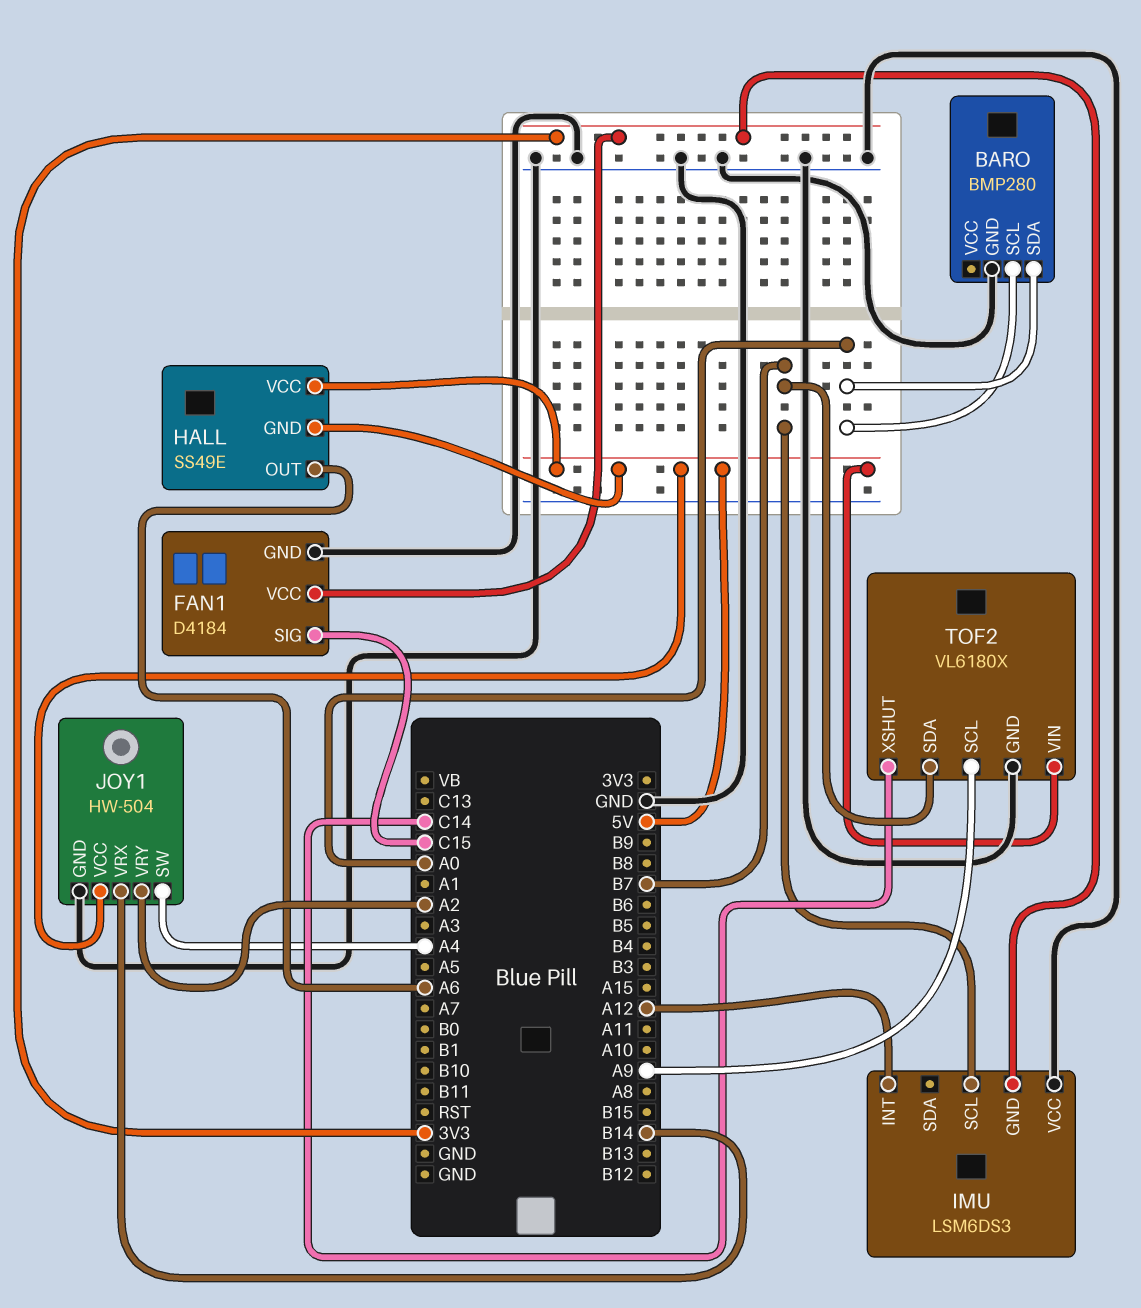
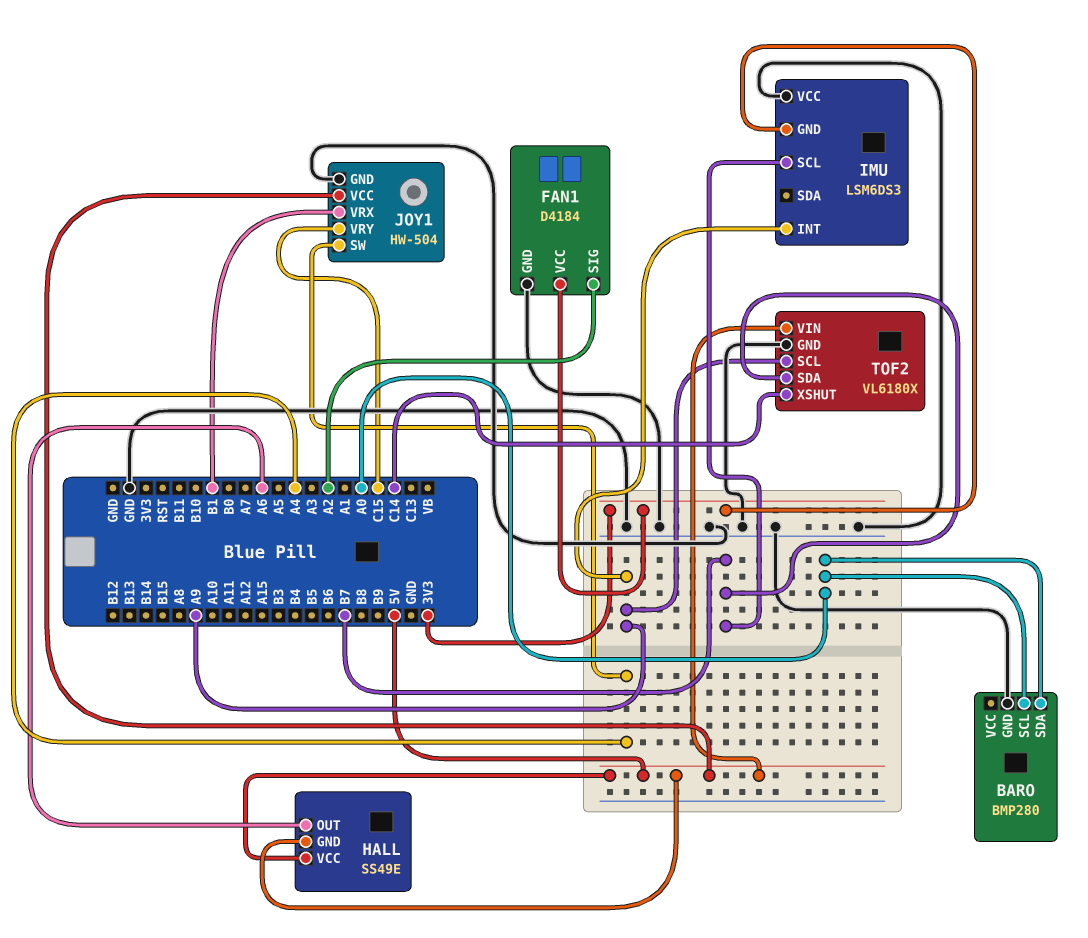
FAN1 pin SIG: C15 -> A2
IMU pin INT: A12 -> A9
JOY1 pin VRX: B14 -> B1
JOY1 pin VRY: A2 -> C15

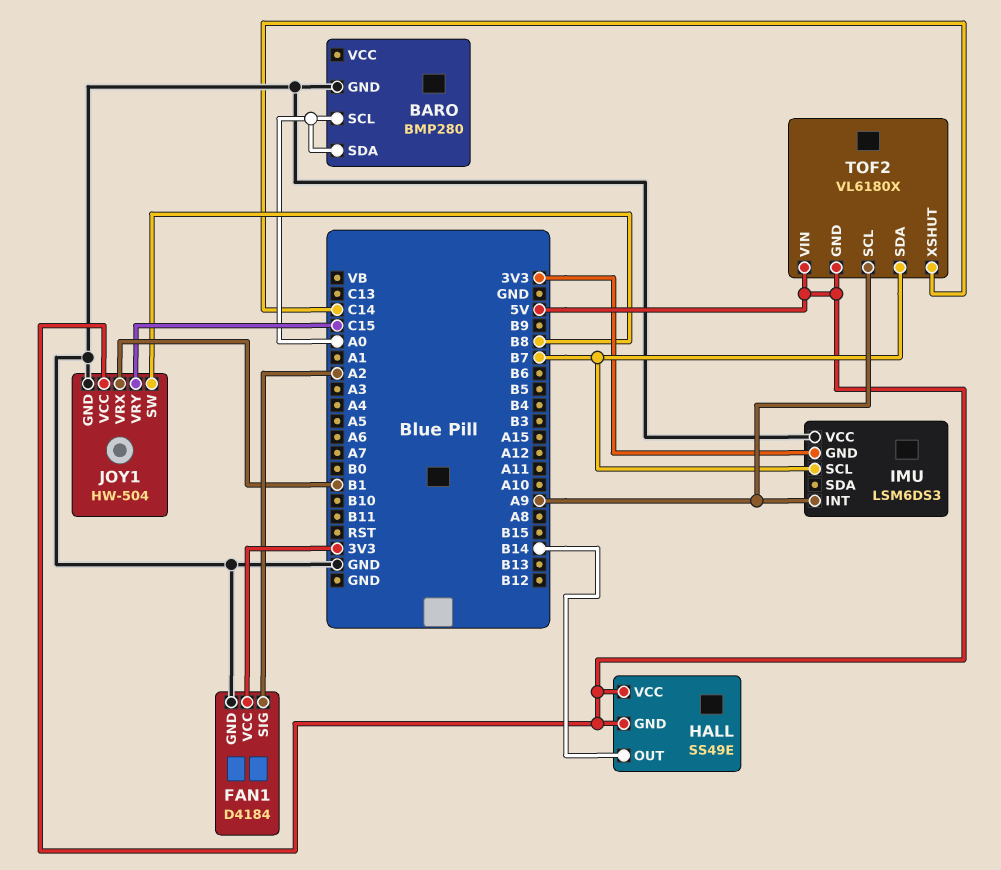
HALL pin OUT: A6 -> B14
JOY1 pin SW: A4 -> B8
TOF2 pin GND: GND -> 5V

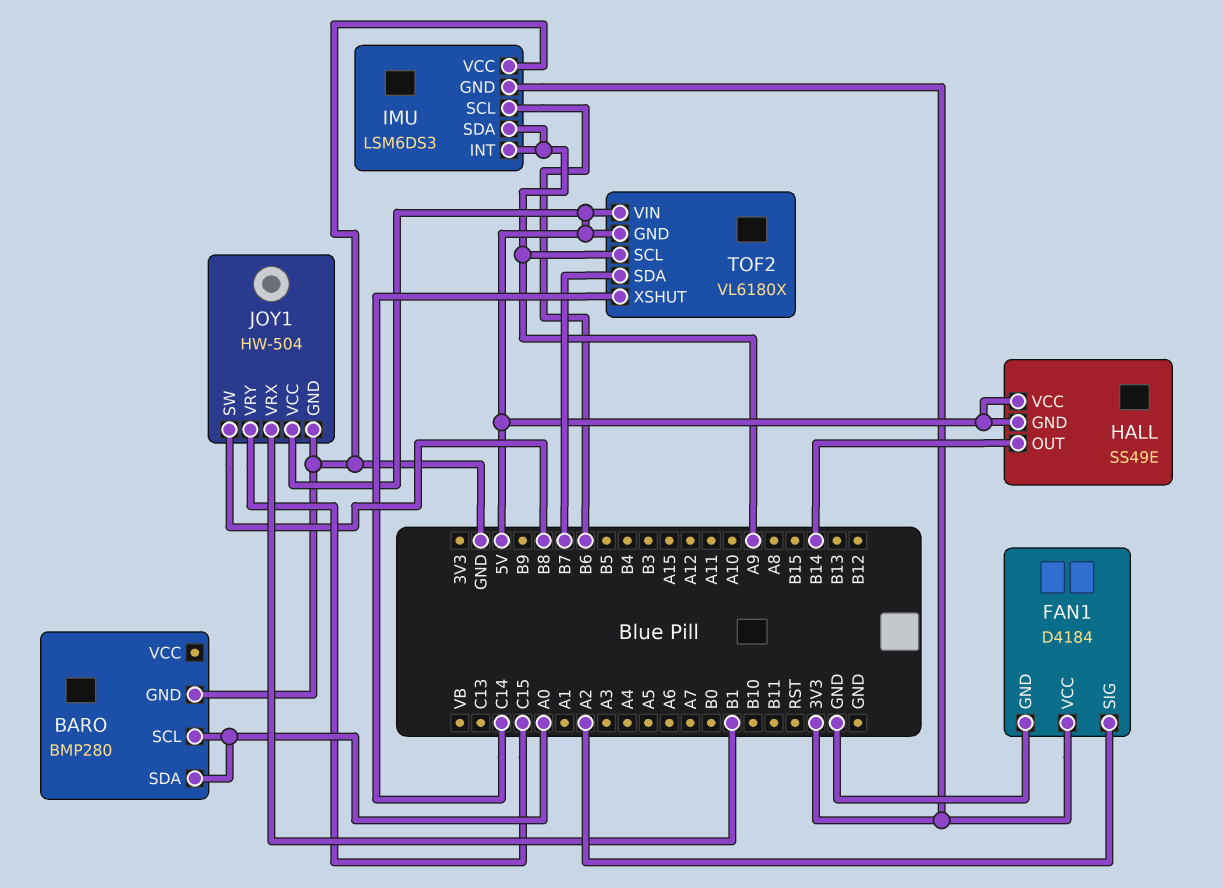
IMU pin SCL: B7 -> B6
IMU pin SDA: none -> A9

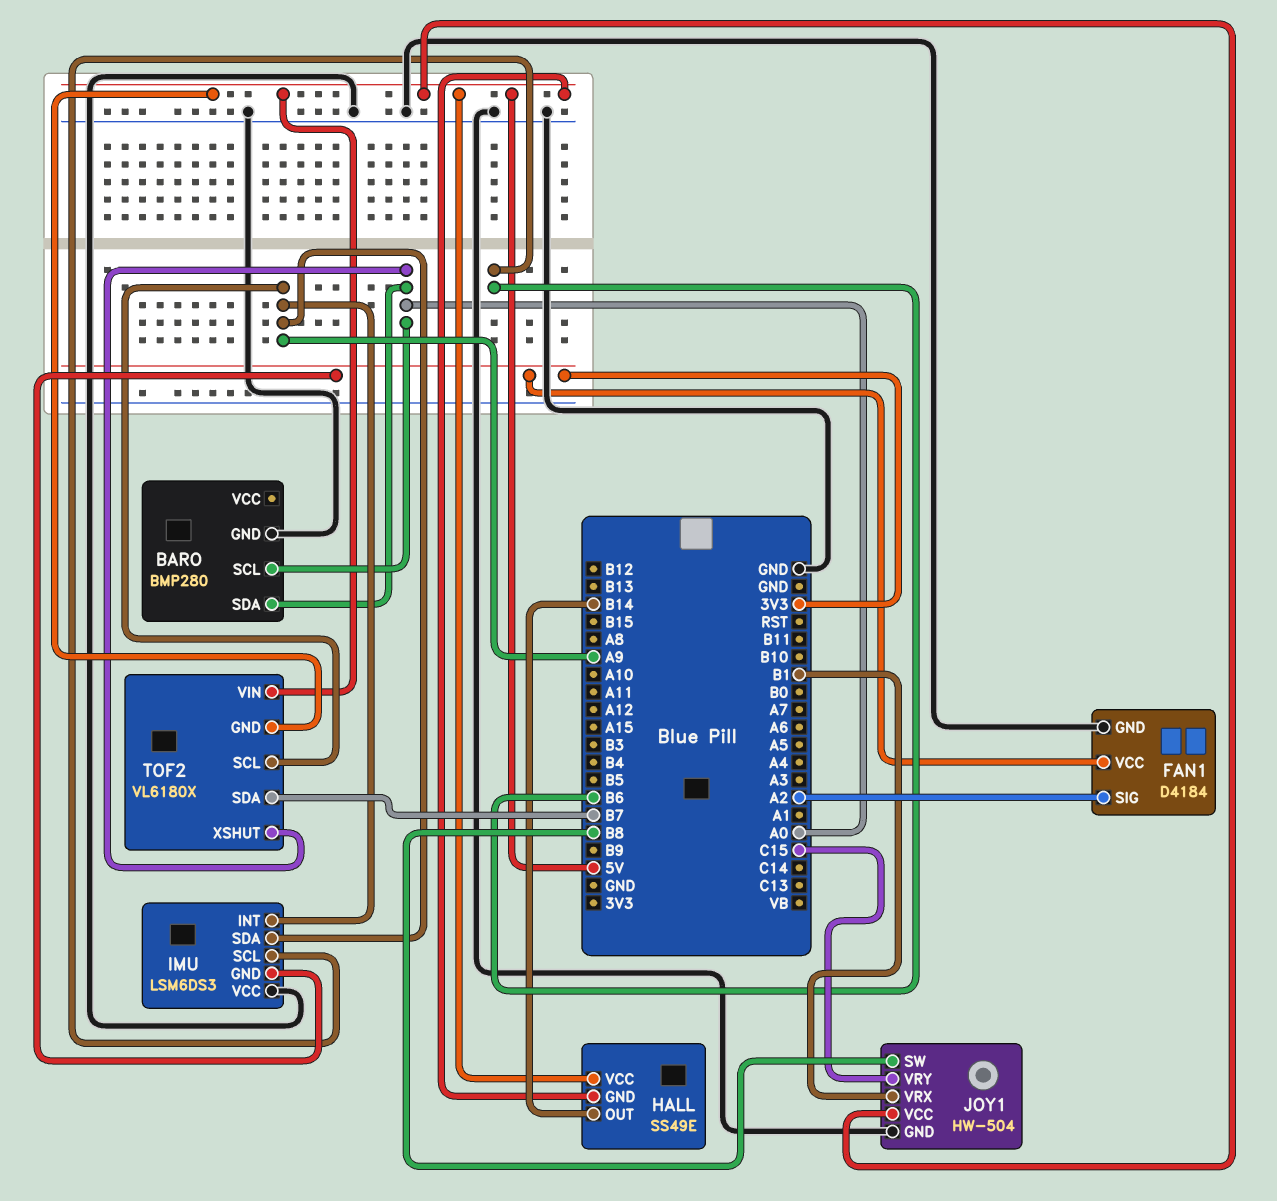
TOF2 pin XSHUT: C14 -> A0

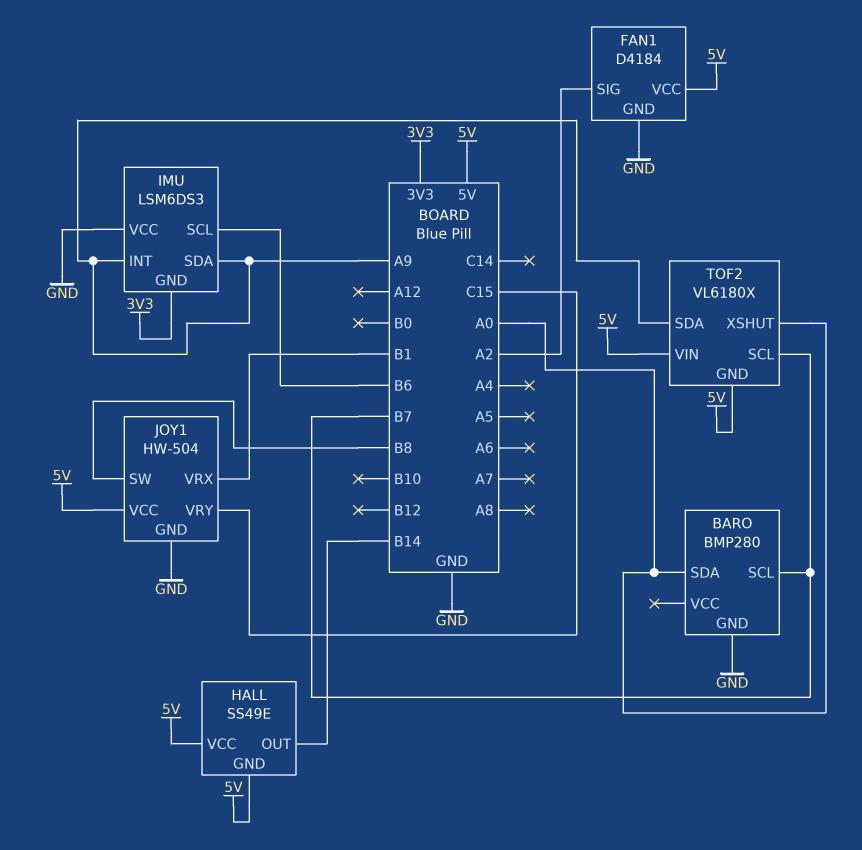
BARO pin SCL: A0 -> B7
FAN1 pin VCC: 3V3 -> 5V
TOF2 pin SCL: A9 -> B7
TOF2 pin SDA: B7 -> A9

